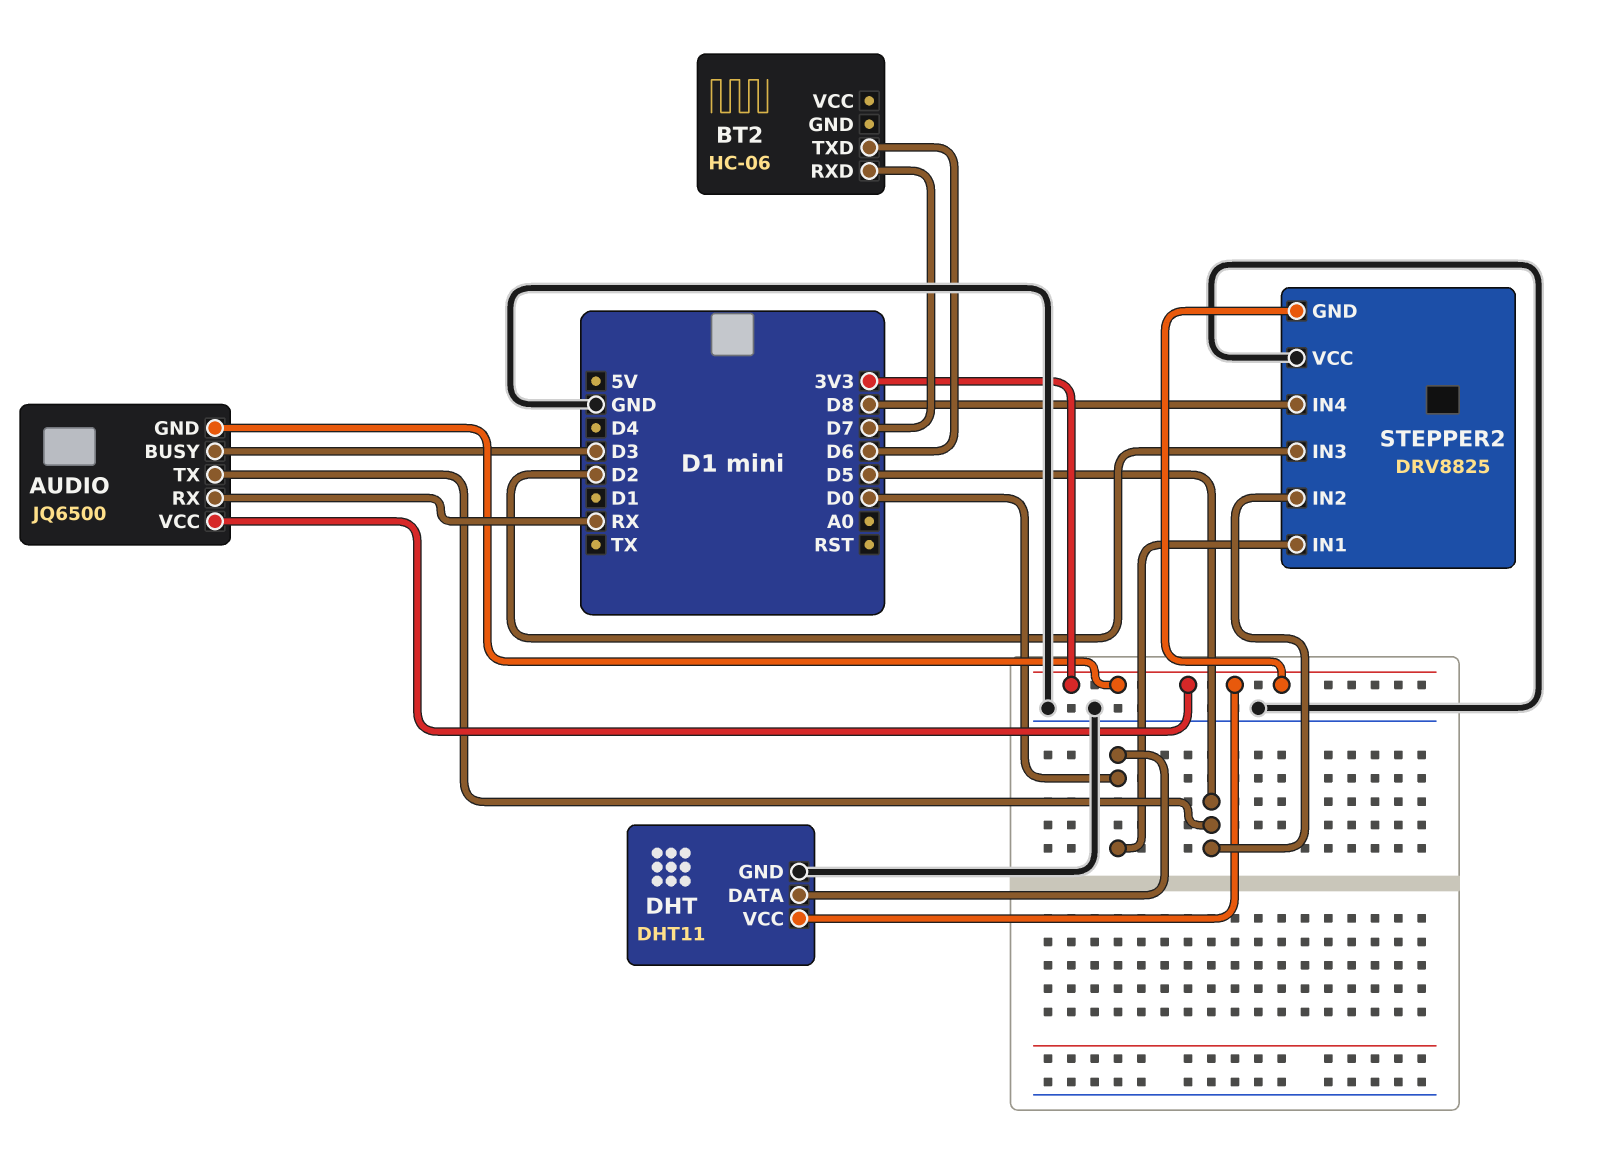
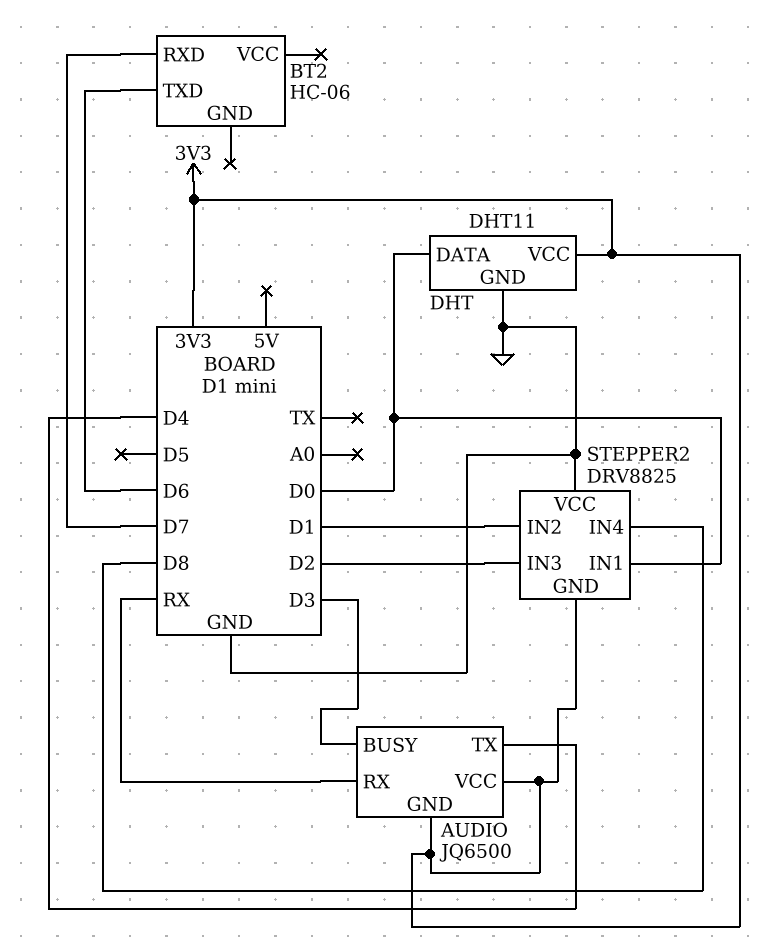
AUDIO pin TX: D5 -> D4
STEPPER2 pin IN2: D5 -> D1

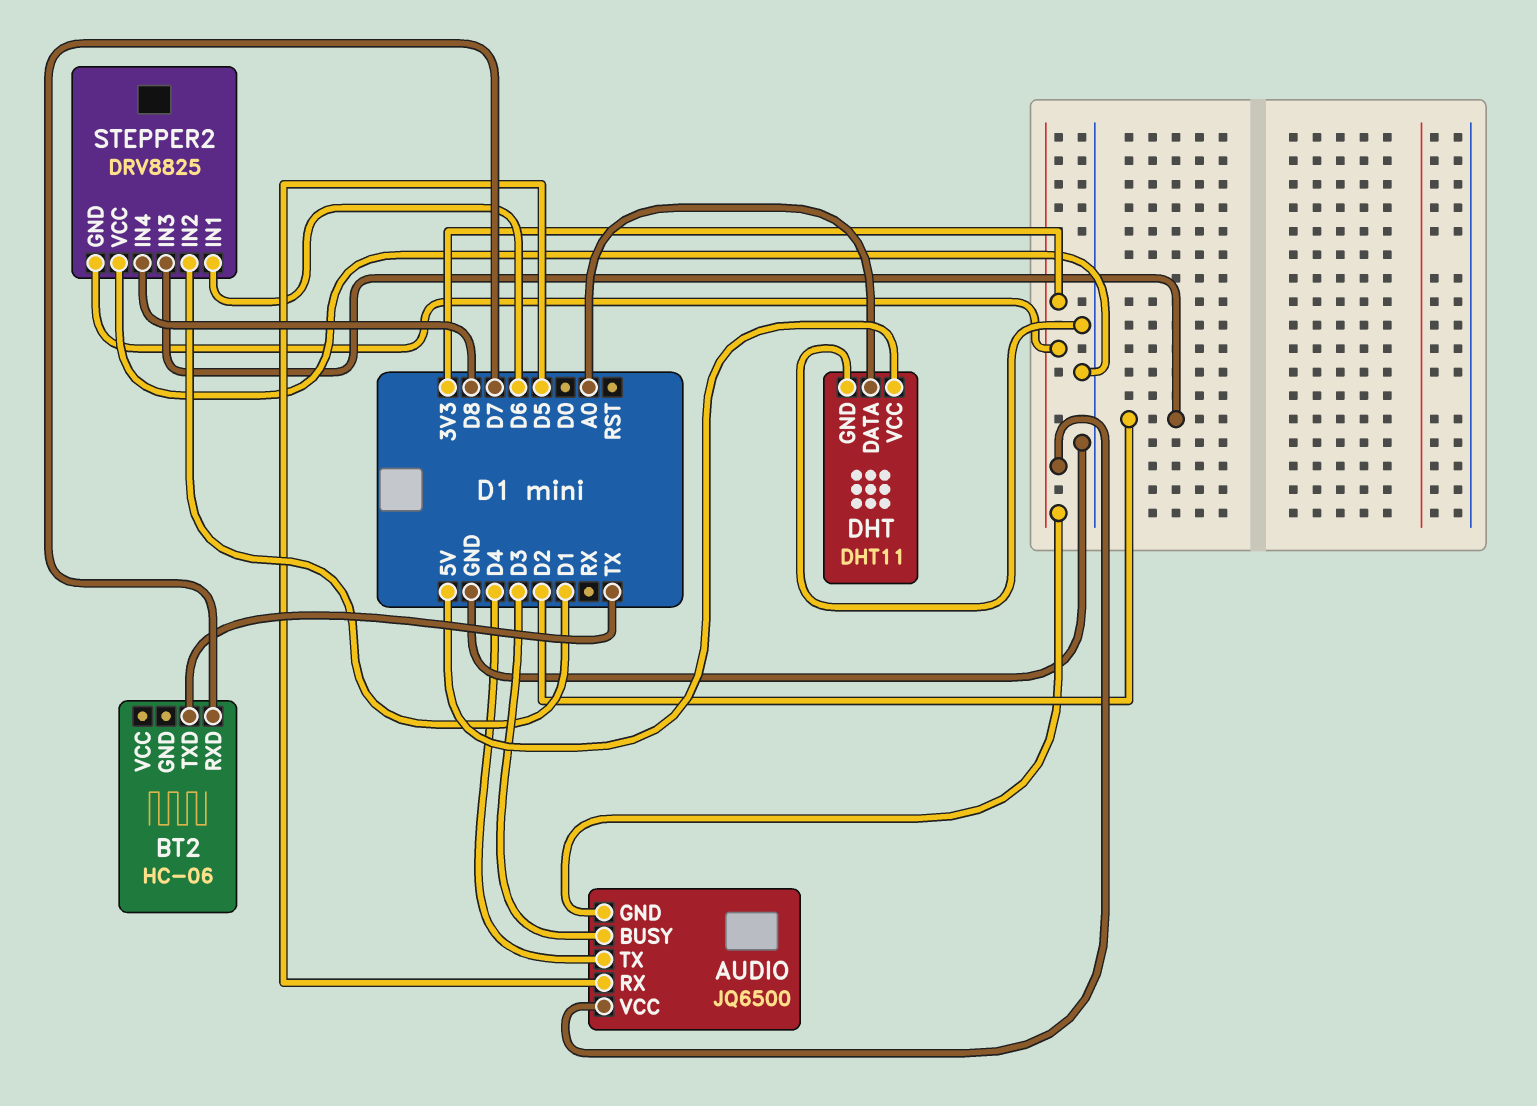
AUDIO pin RX: RX -> D5
BT2 pin TXD: D6 -> TX
DHT pin DATA: D0 -> A0
DHT pin VCC: 3V3 -> 5V
STEPPER2 pin IN1: D0 -> D6

